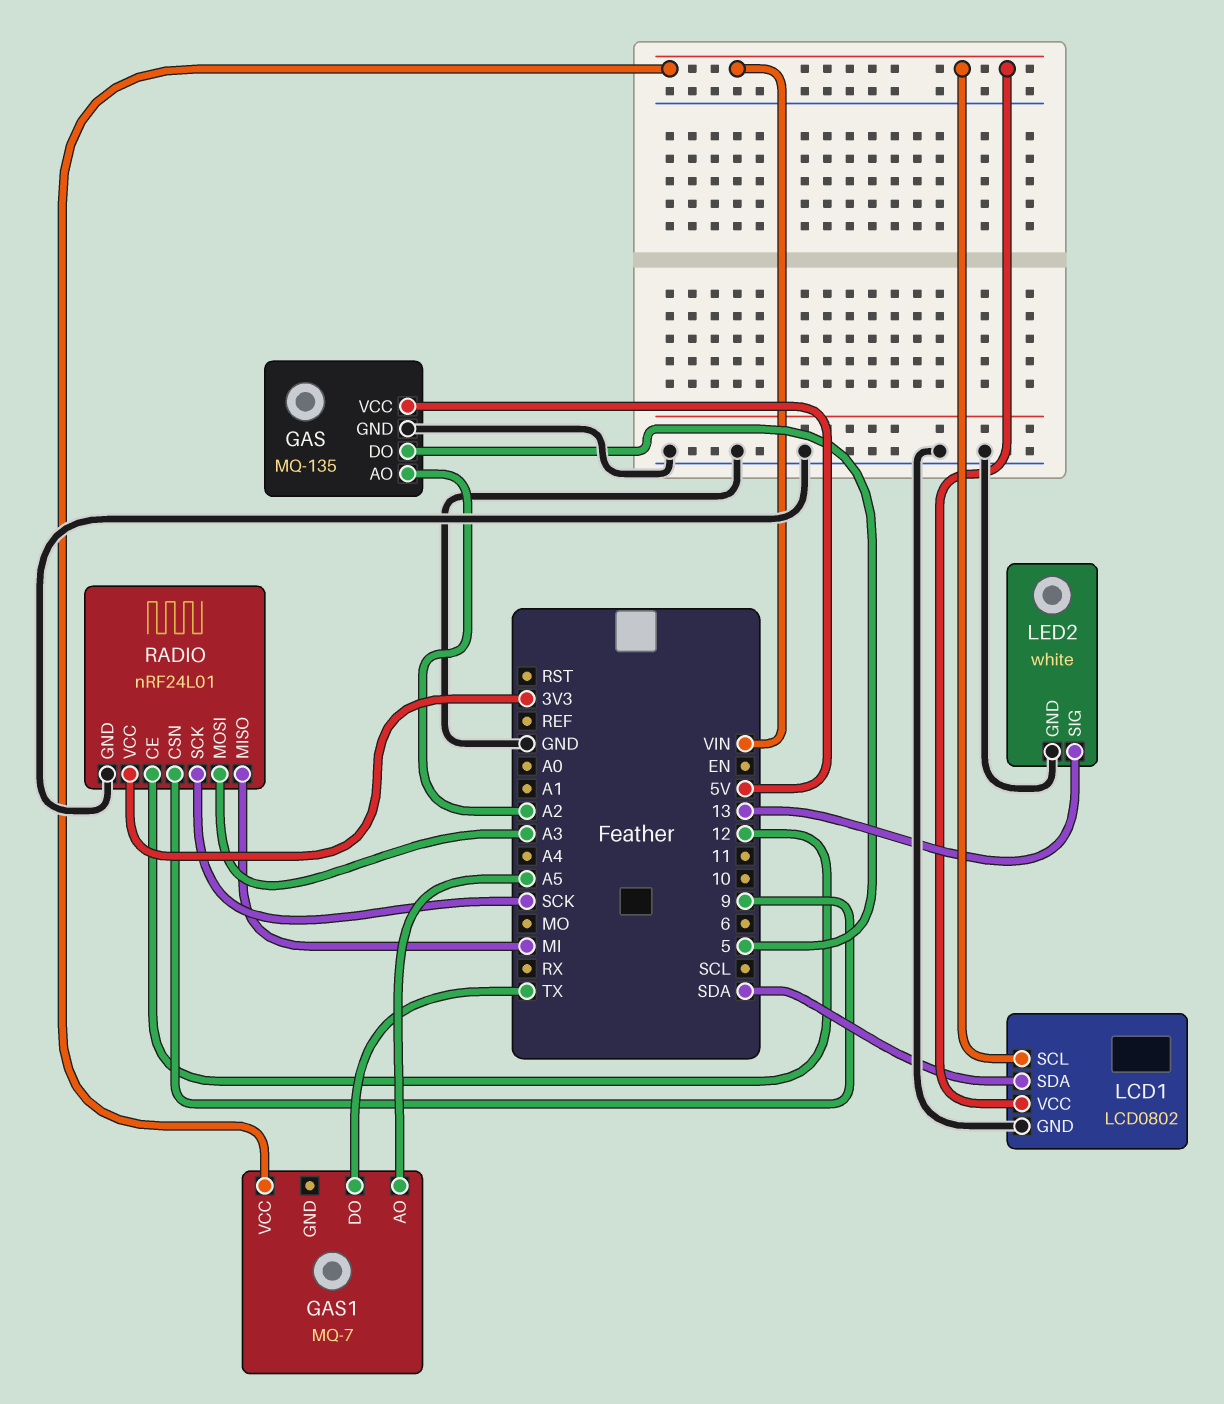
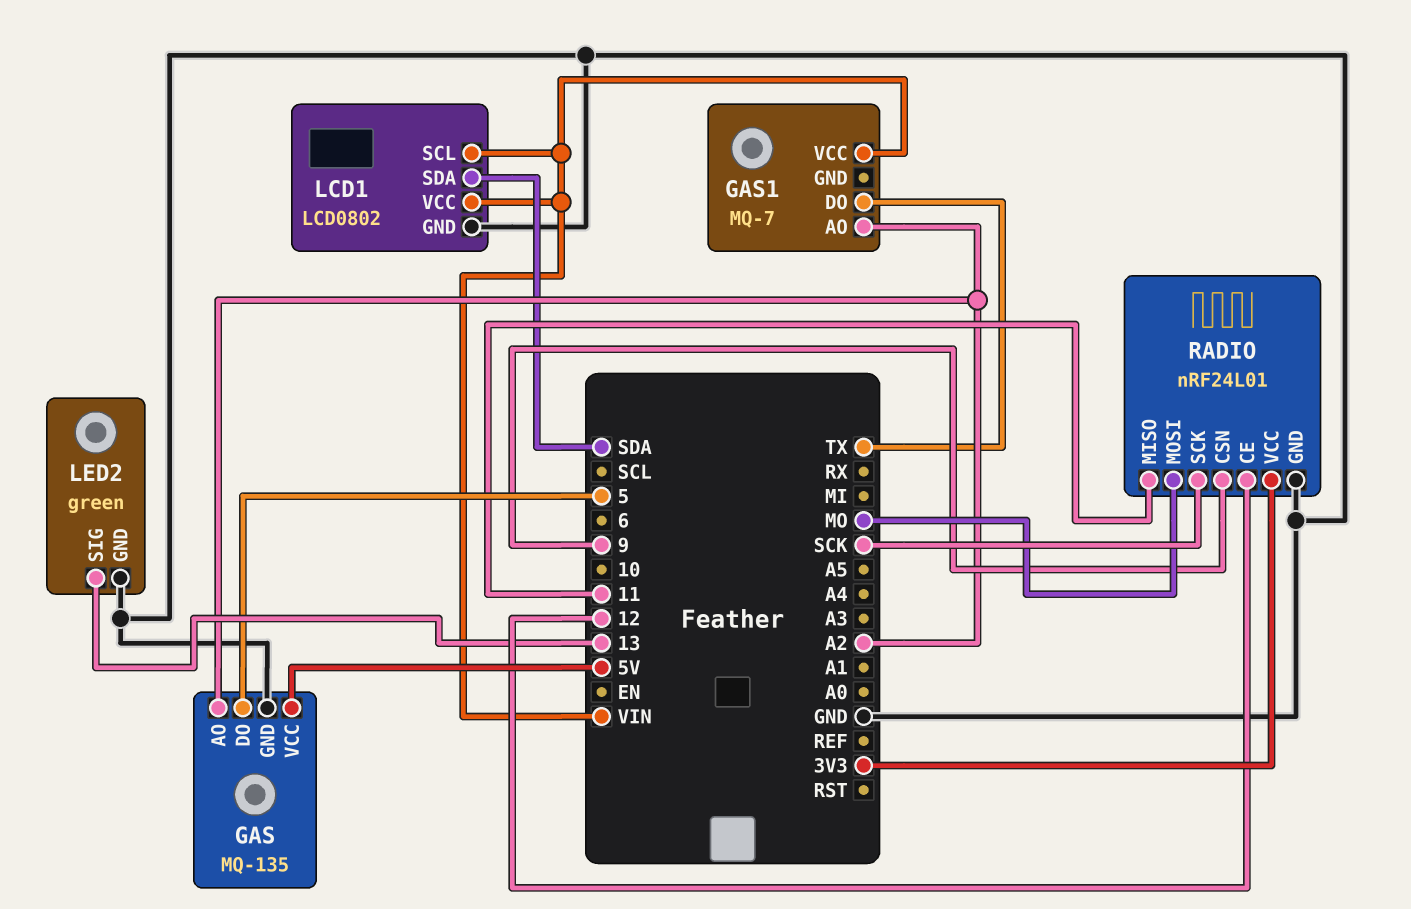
GAS1 pin AO: A5 -> A2
LED2: white -> green
RADIO pin MISO: MI -> 11
RADIO pin MOSI: A3 -> MO

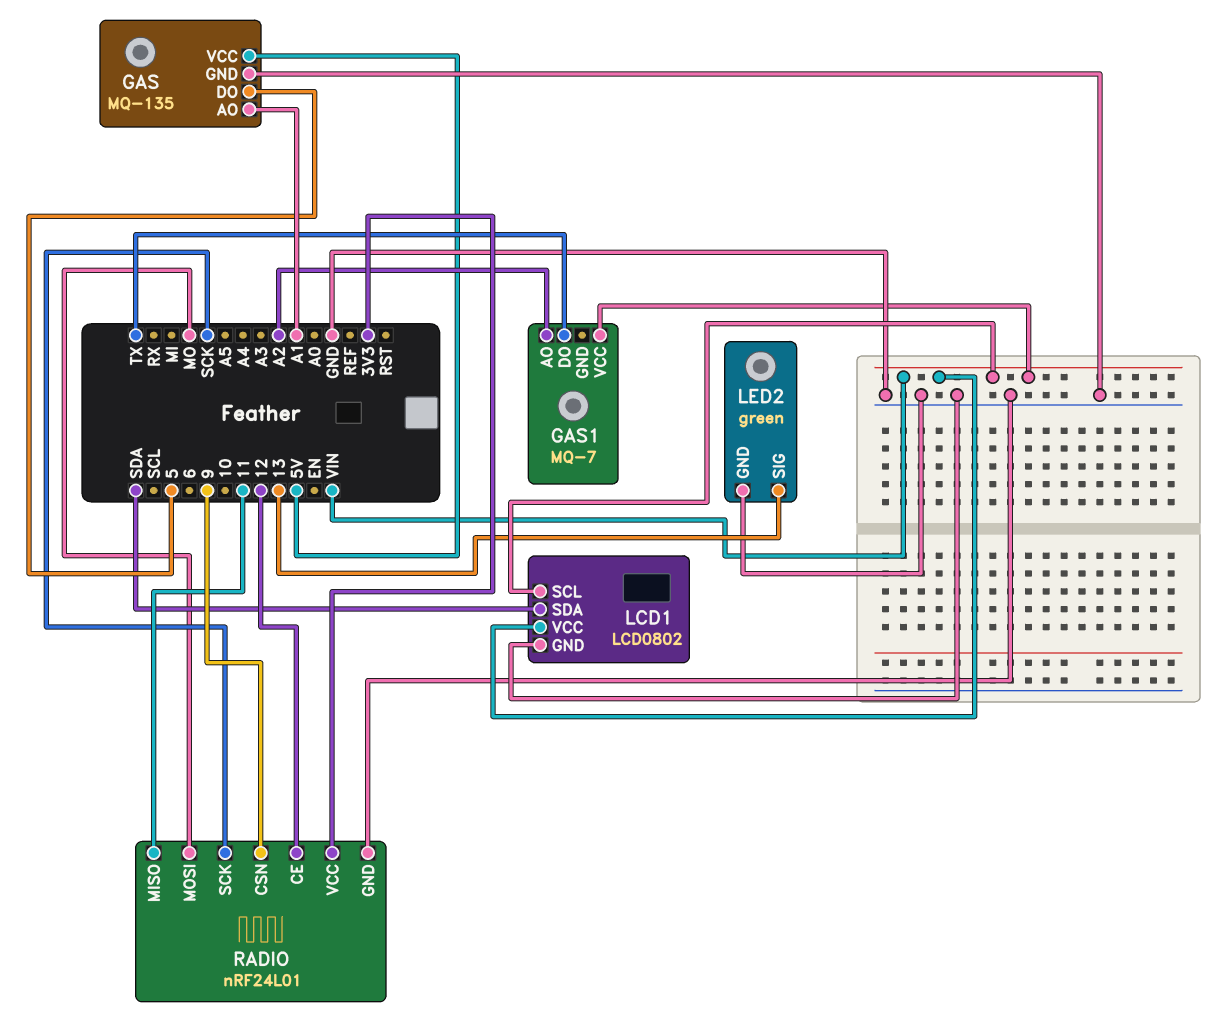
GAS pin AO: A2 -> A1

